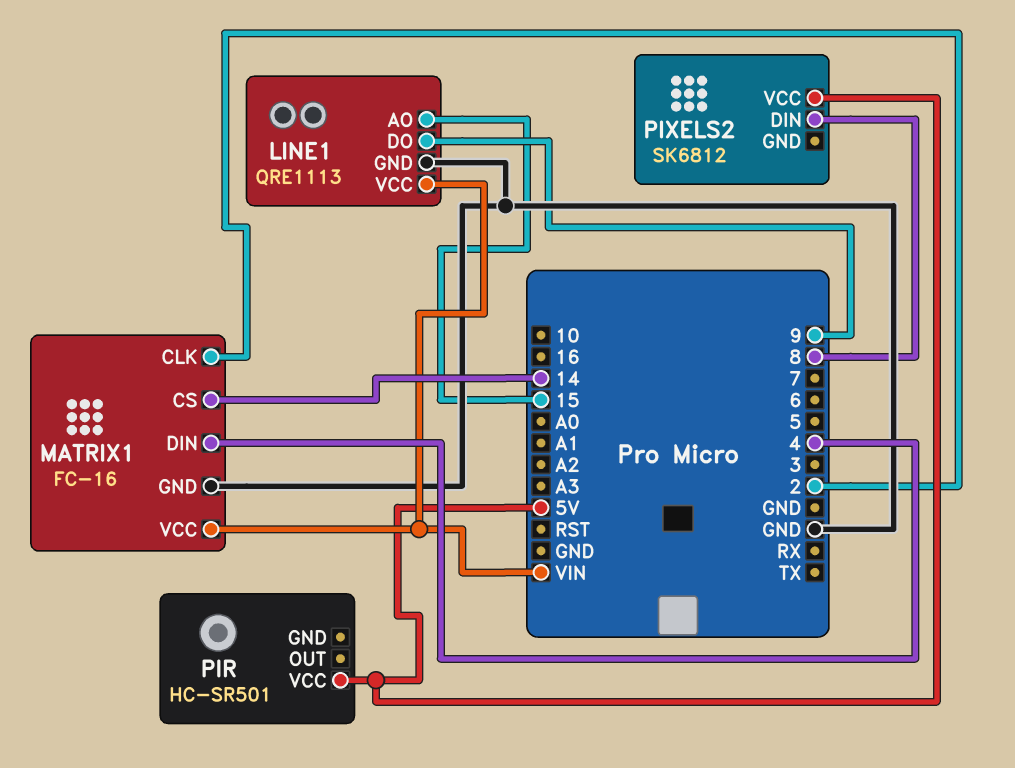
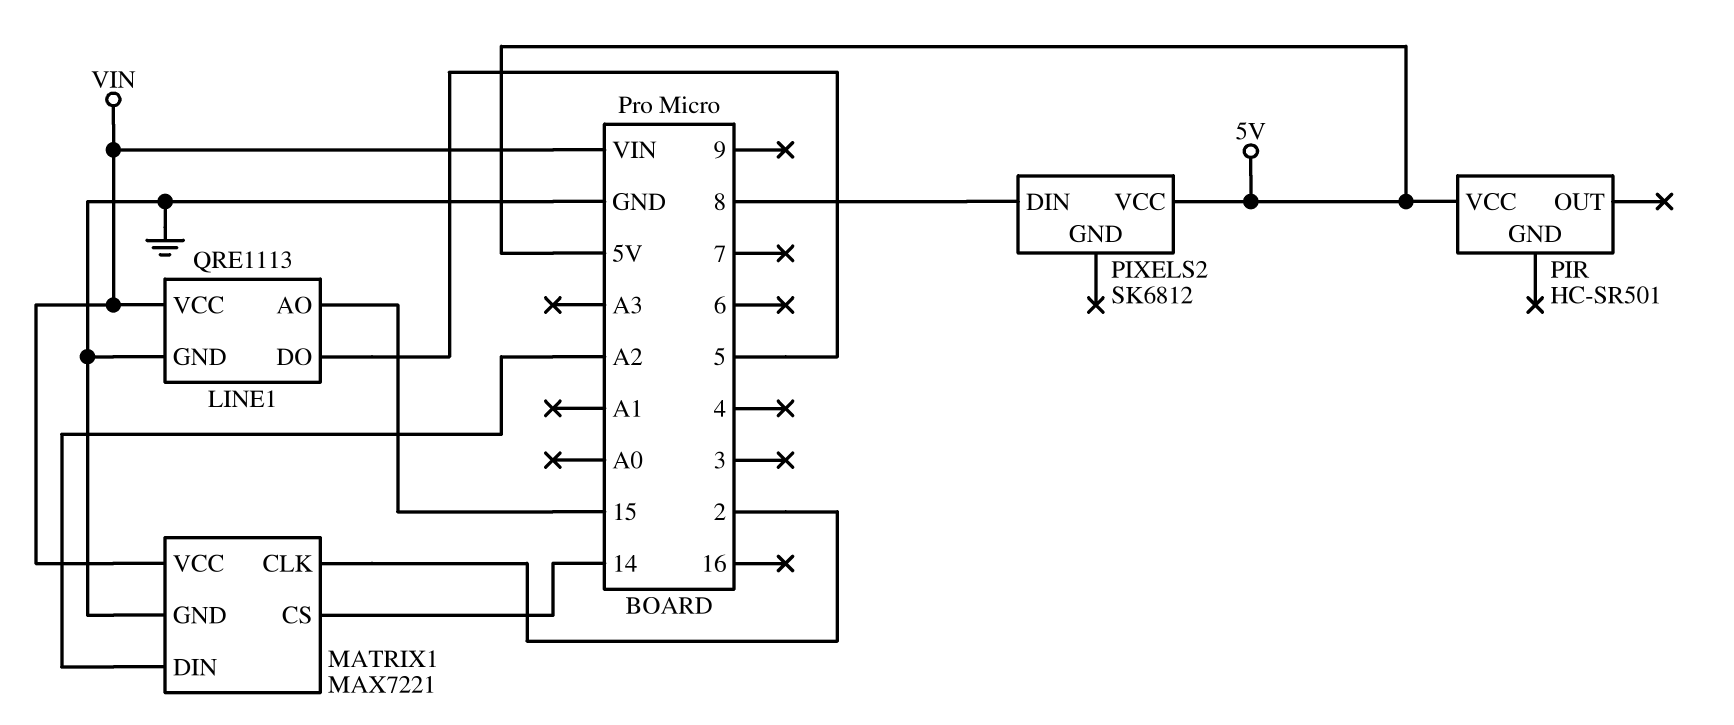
LINE1 pin DO: 9 -> 5
MATRIX1: FC-16 -> MAX7221
MATRIX1 pin DIN: 4 -> A2

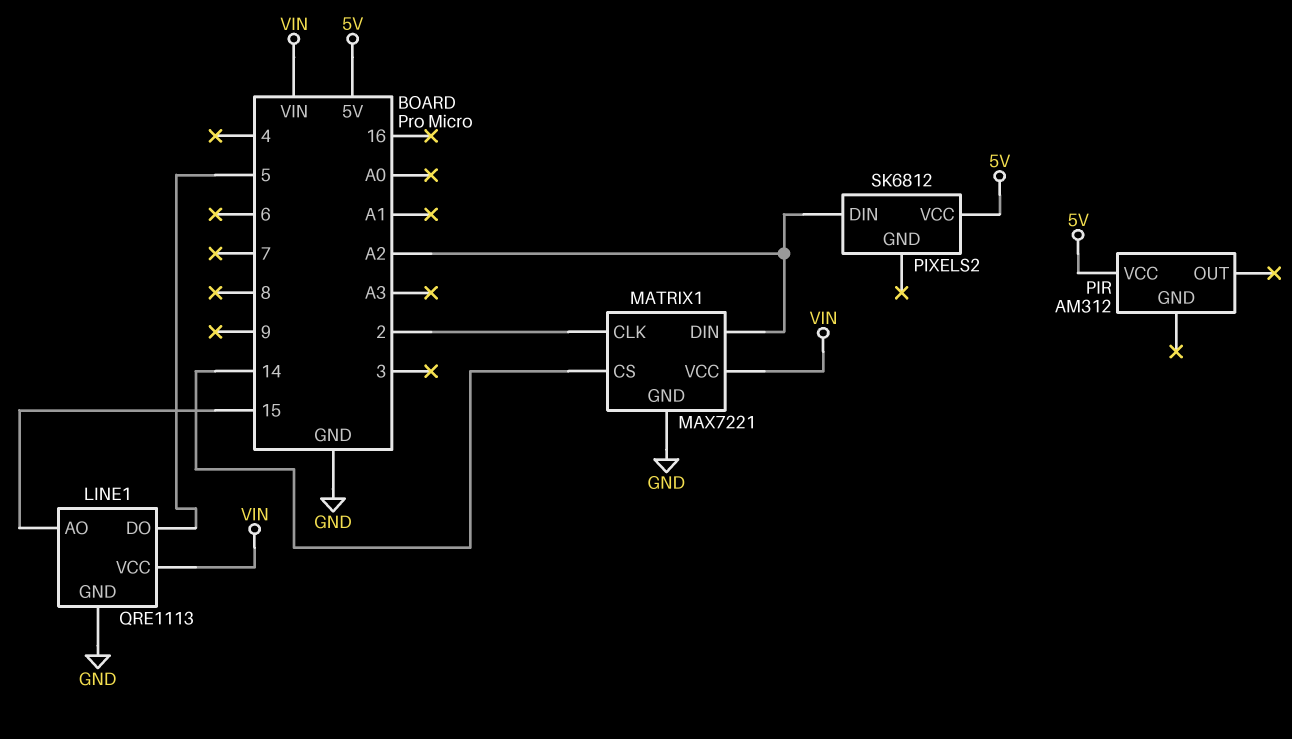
PIR: HC-SR501 -> AM312
PIXELS2 pin DIN: 8 -> A2

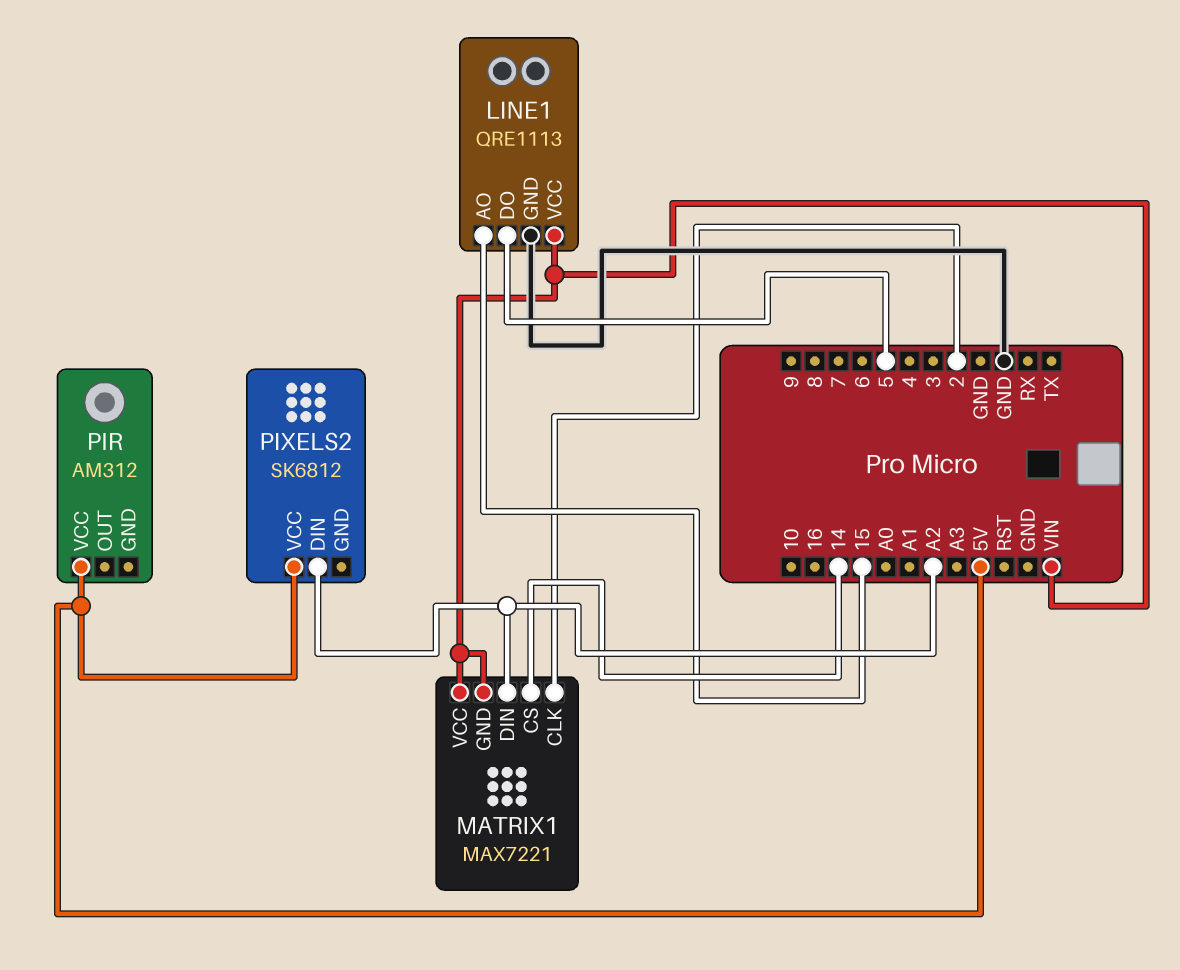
MATRIX1 pin GND: GND -> VIN

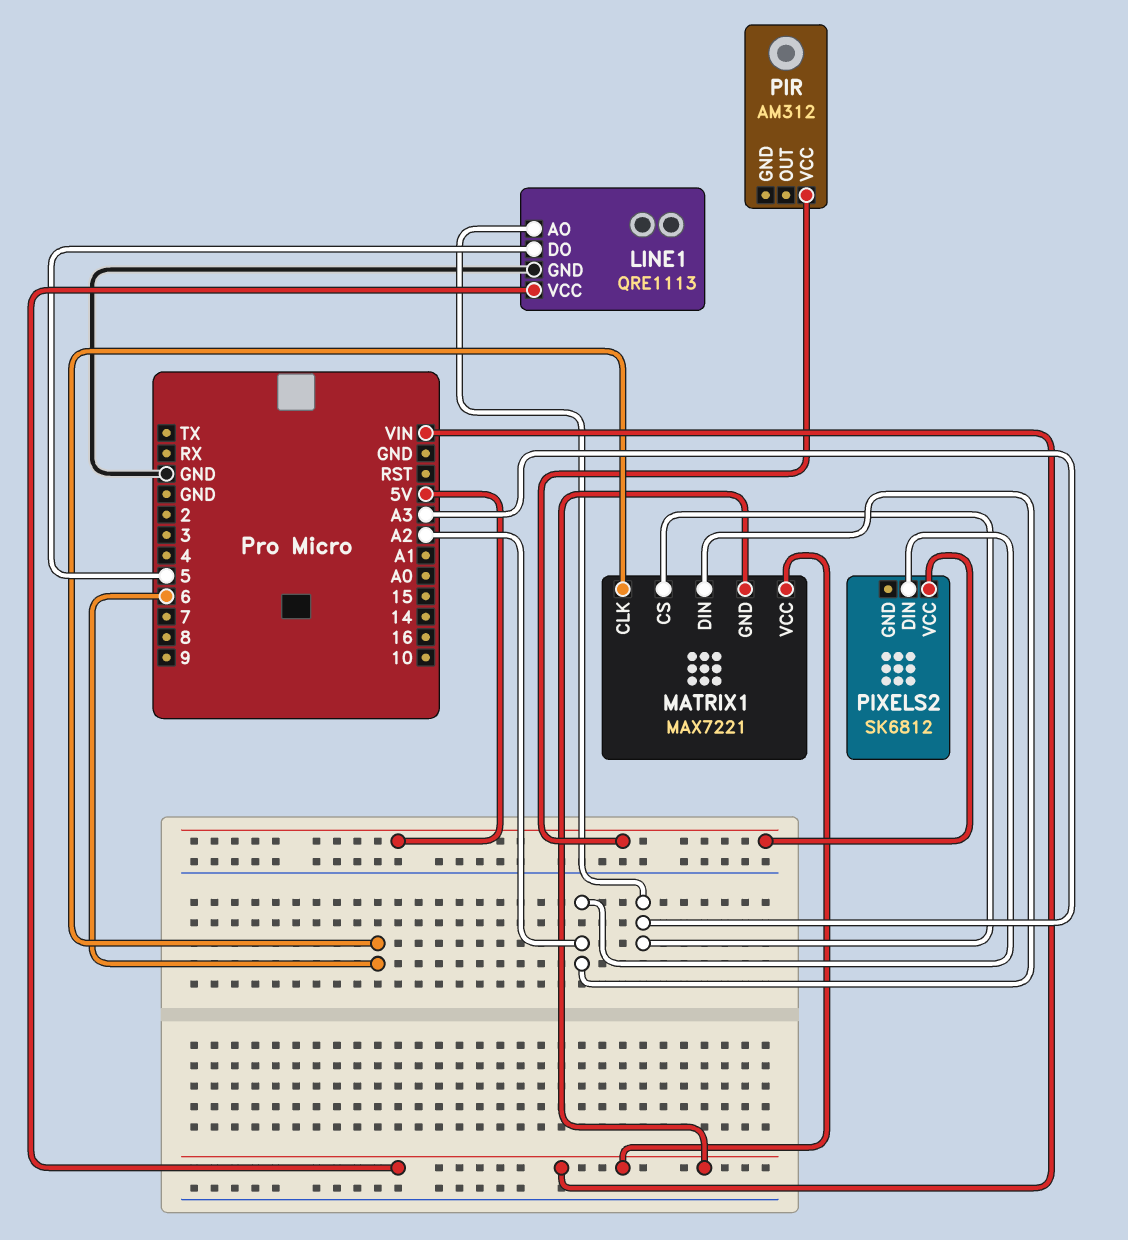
LINE1 pin AO: 15 -> A3
MATRIX1 pin CLK: 2 -> 6
MATRIX1 pin CS: 14 -> A3

